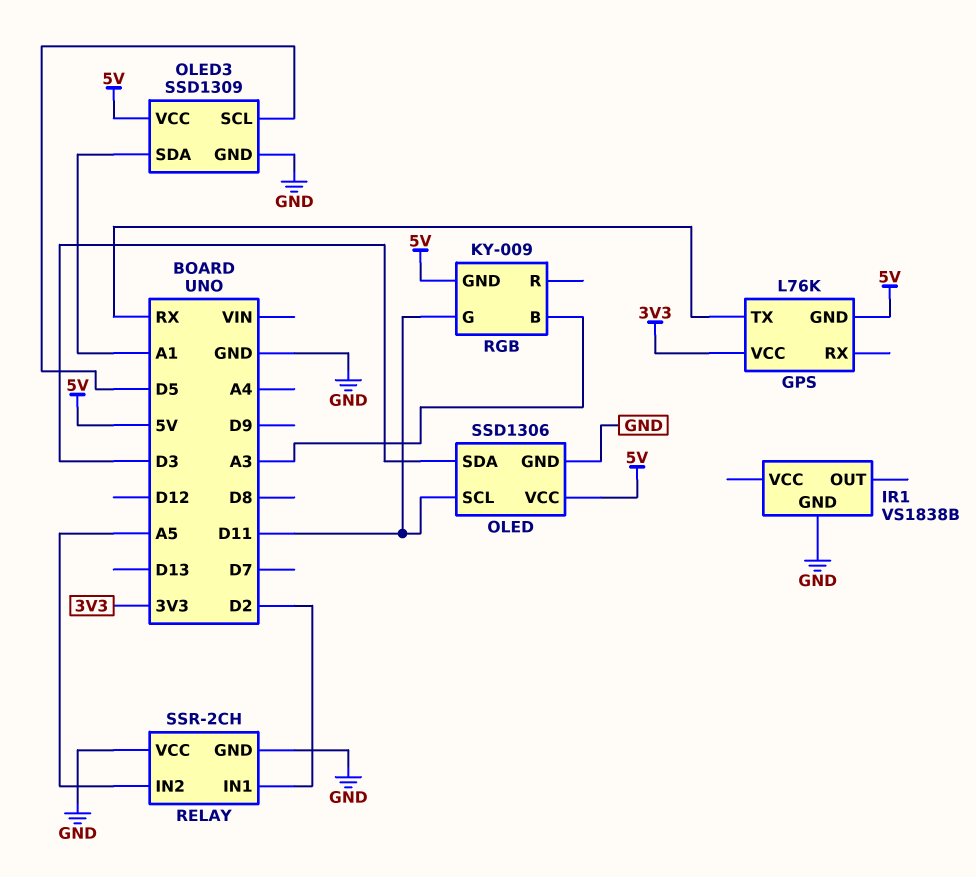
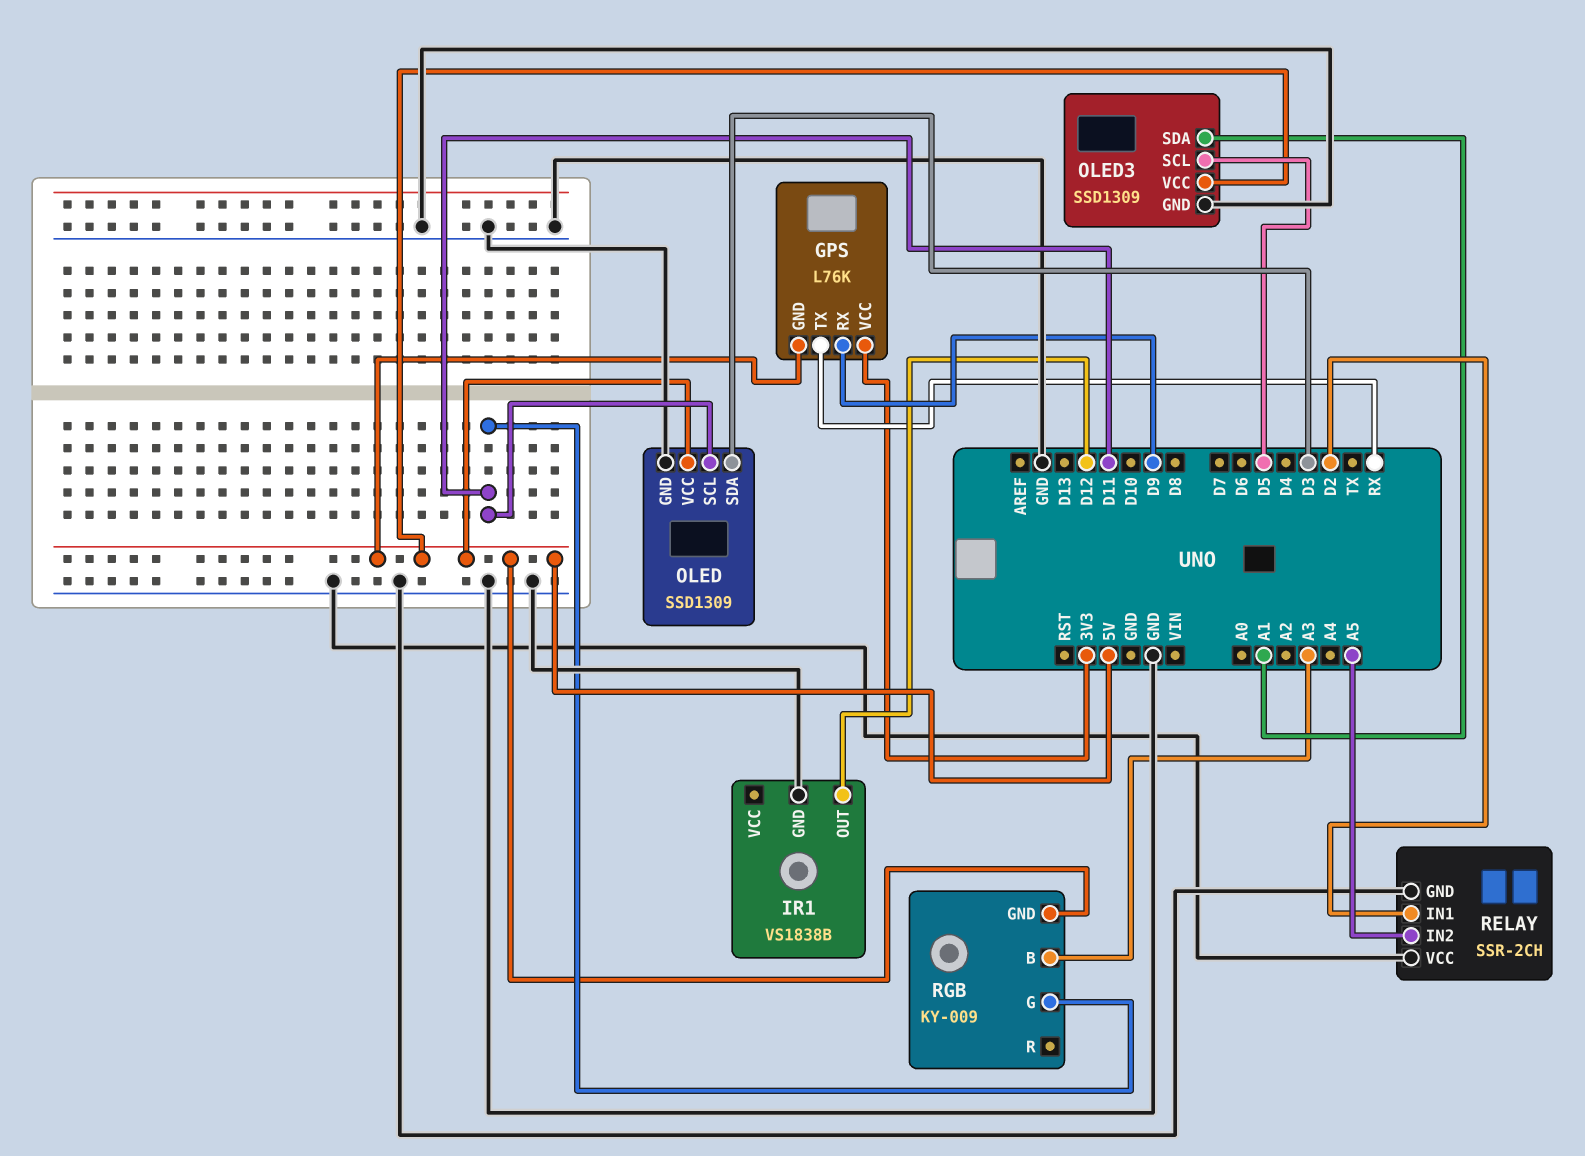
GPS pin RX: none -> D9
IR1 pin OUT: none -> D12
OLED: SSD1306 -> SSD1309

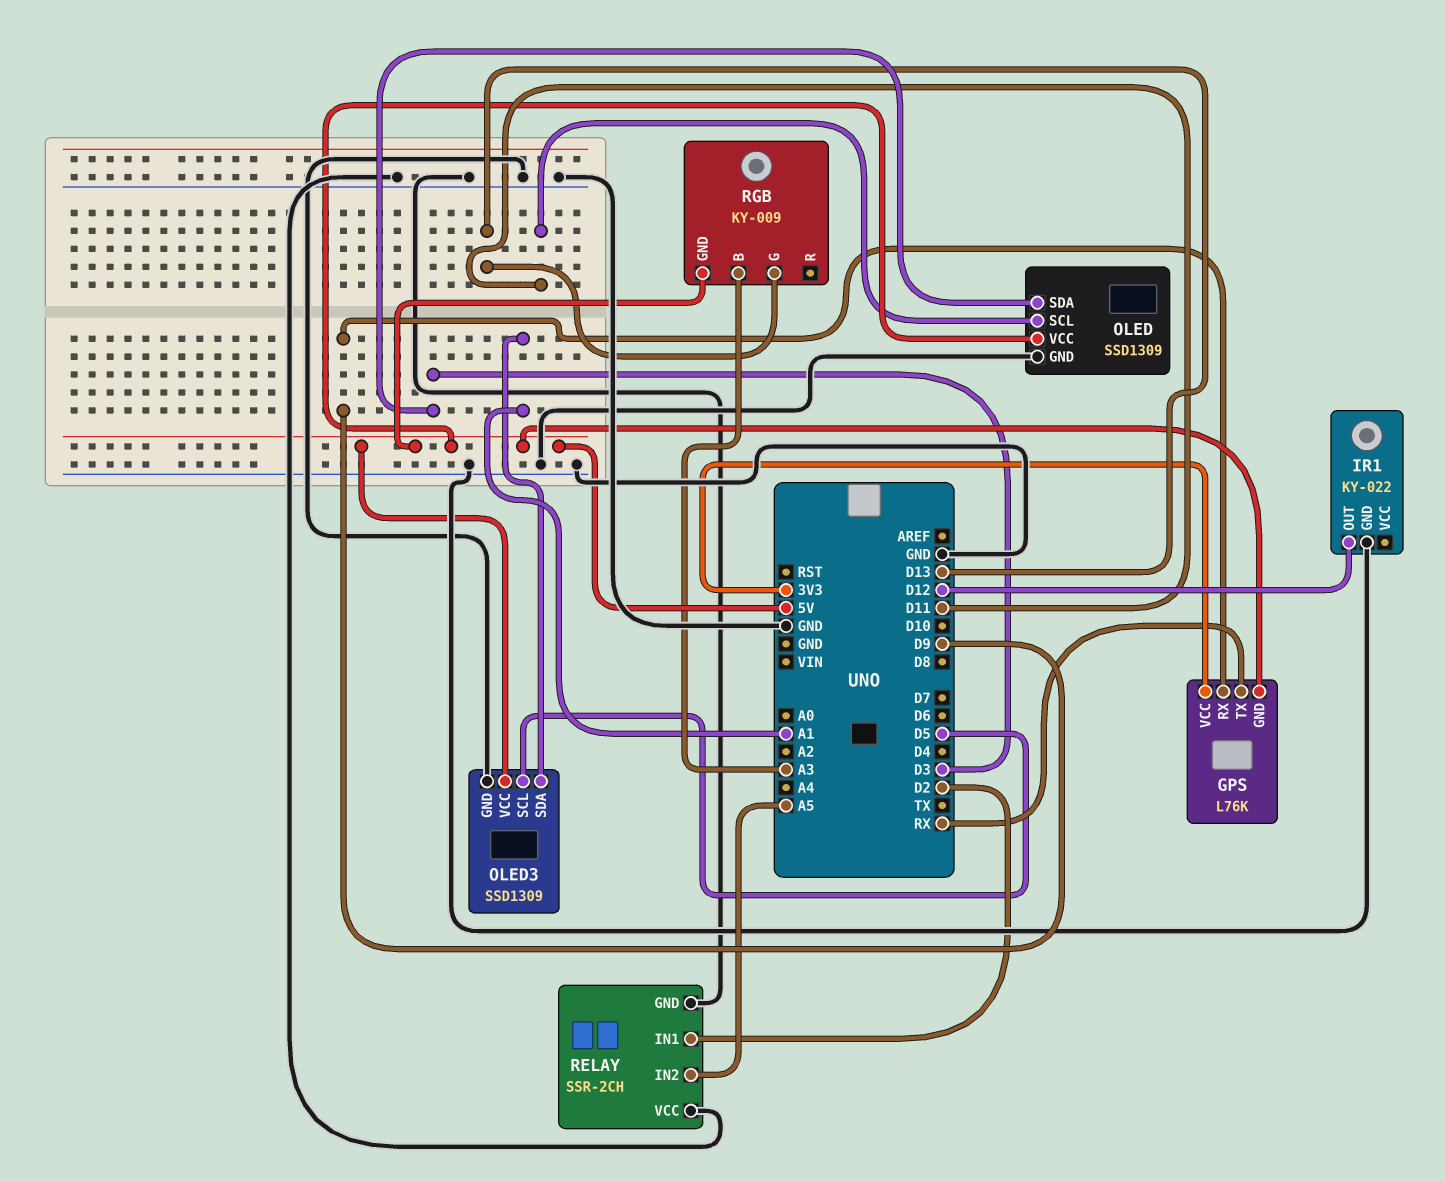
IR1: VS1838B -> KY-022
RGB pin G: D11 -> D13

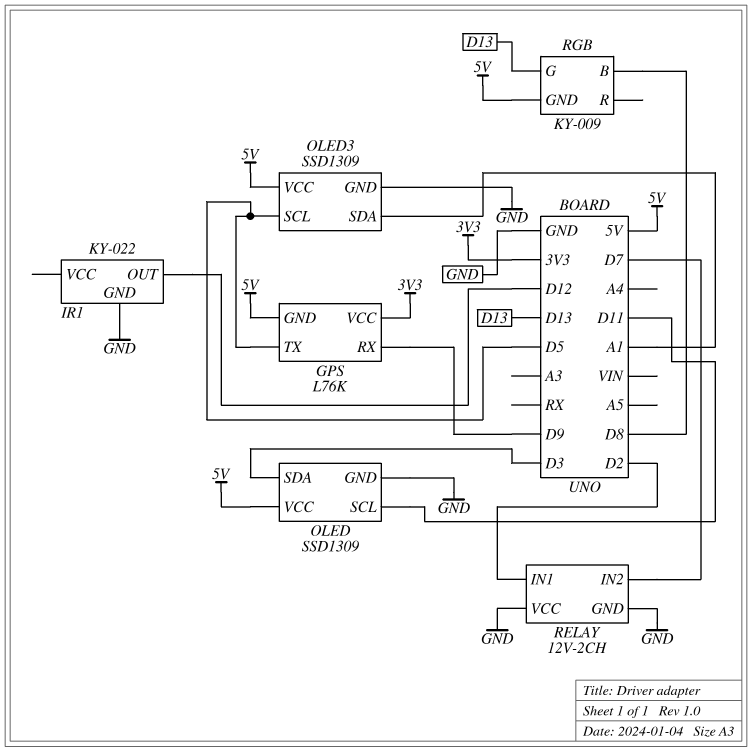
GPS pin TX: RX -> D5
RELAY: SSR-2CH -> 12V-2CH
RELAY pin IN2: A5 -> D7
RGB pin B: A3 -> D8

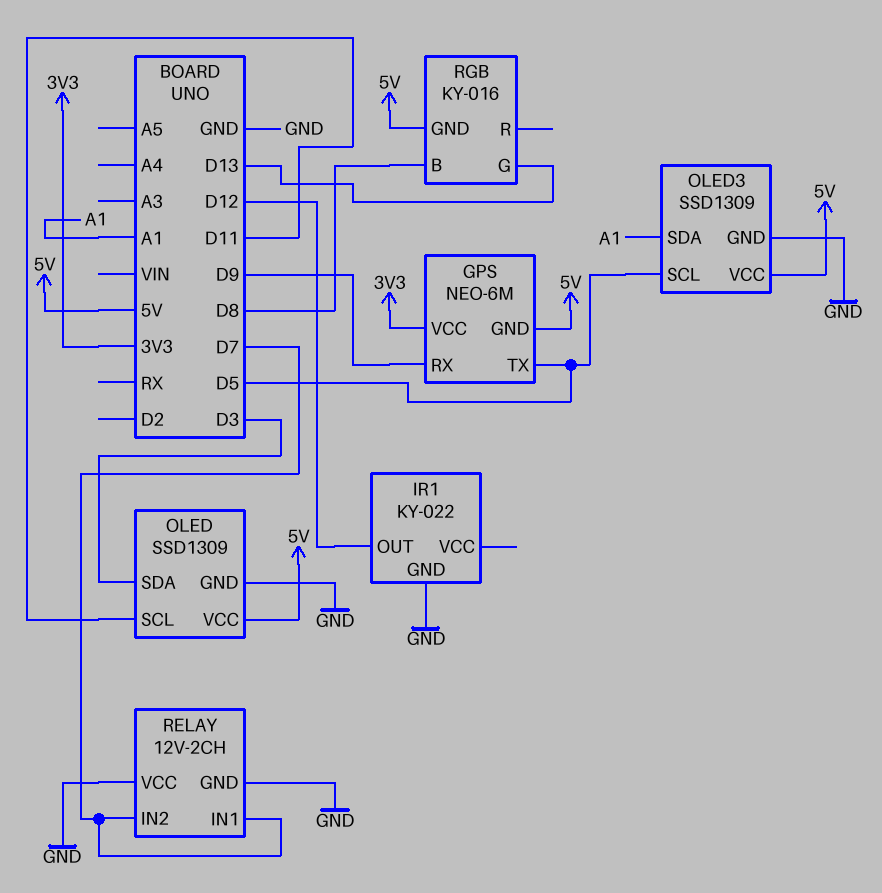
GPS: L76K -> NEO-6M
RELAY pin IN1: D2 -> D7
RGB: KY-009 -> KY-016

